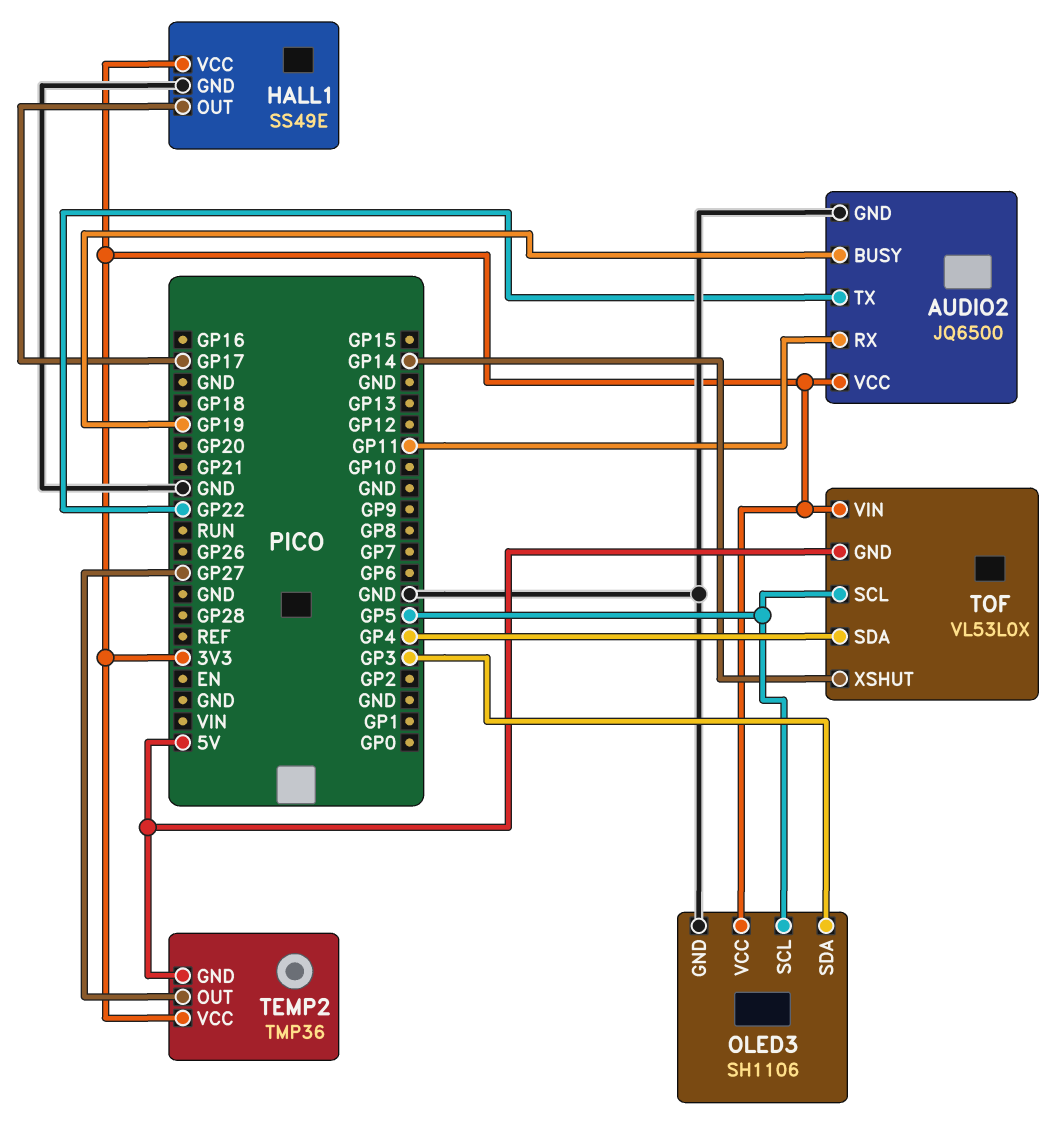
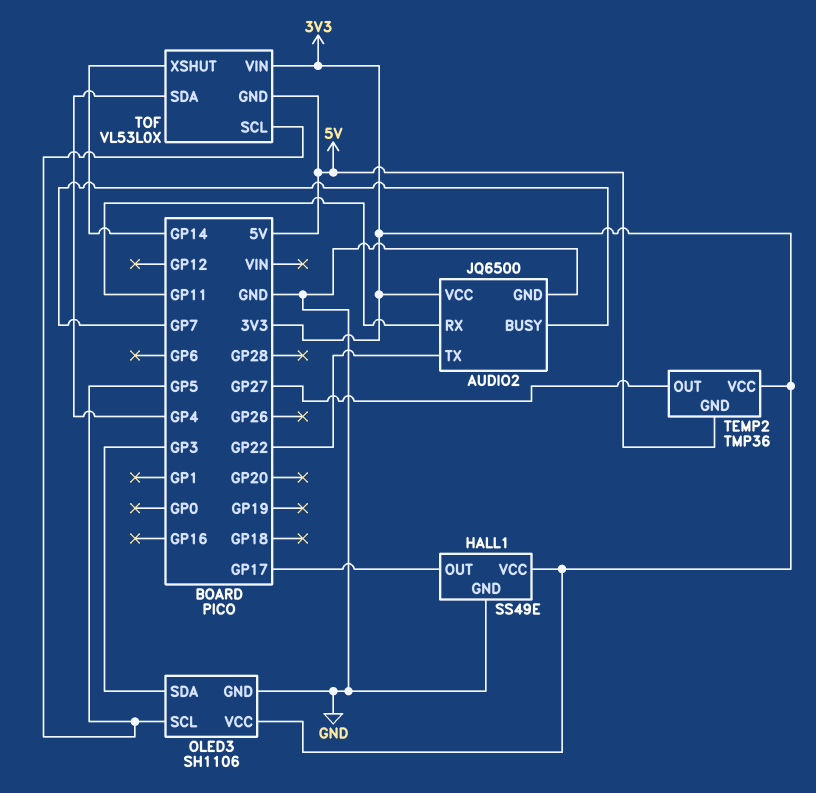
AUDIO2 pin BUSY: GP19 -> GP7

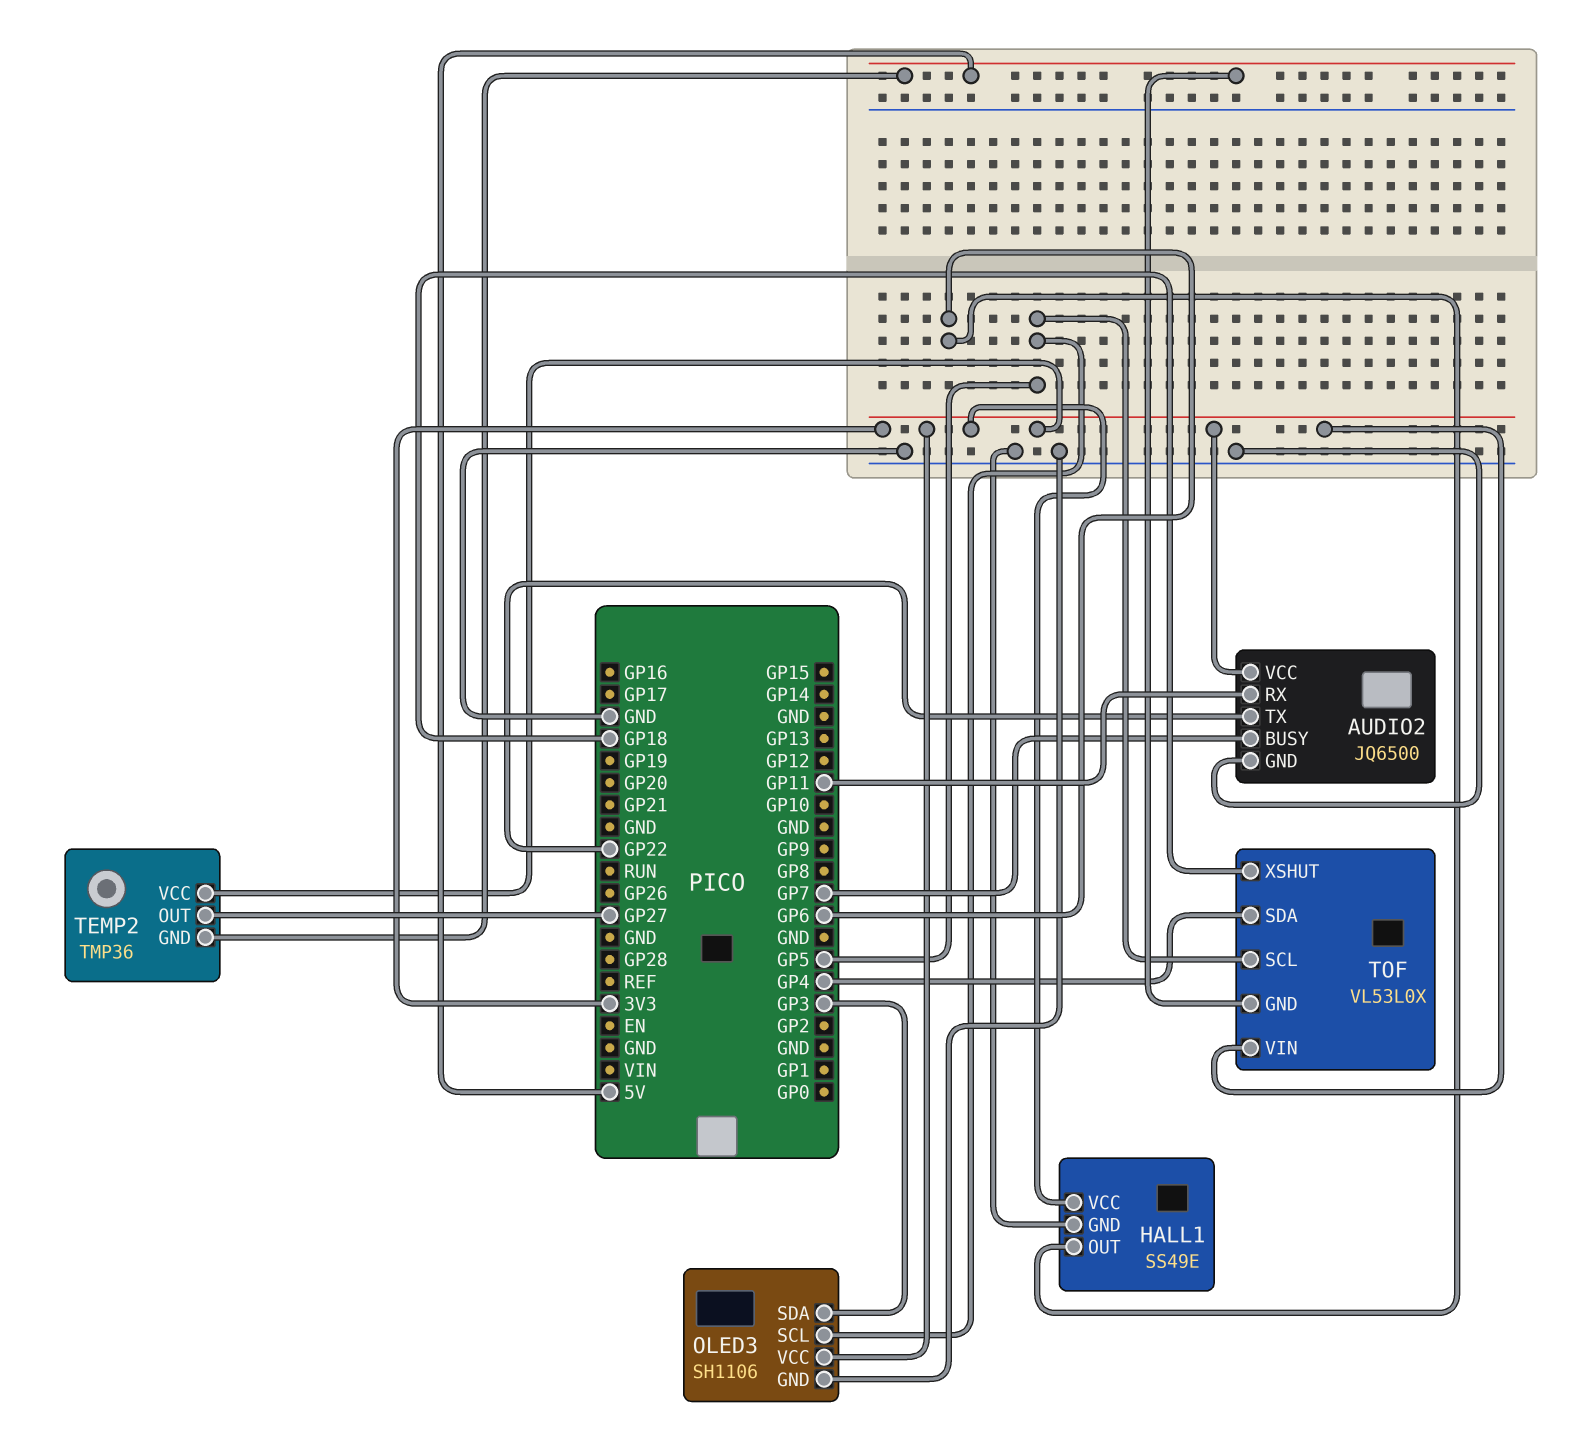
HALL1 pin OUT: GP17 -> GP6
TOF pin XSHUT: GP14 -> GP18

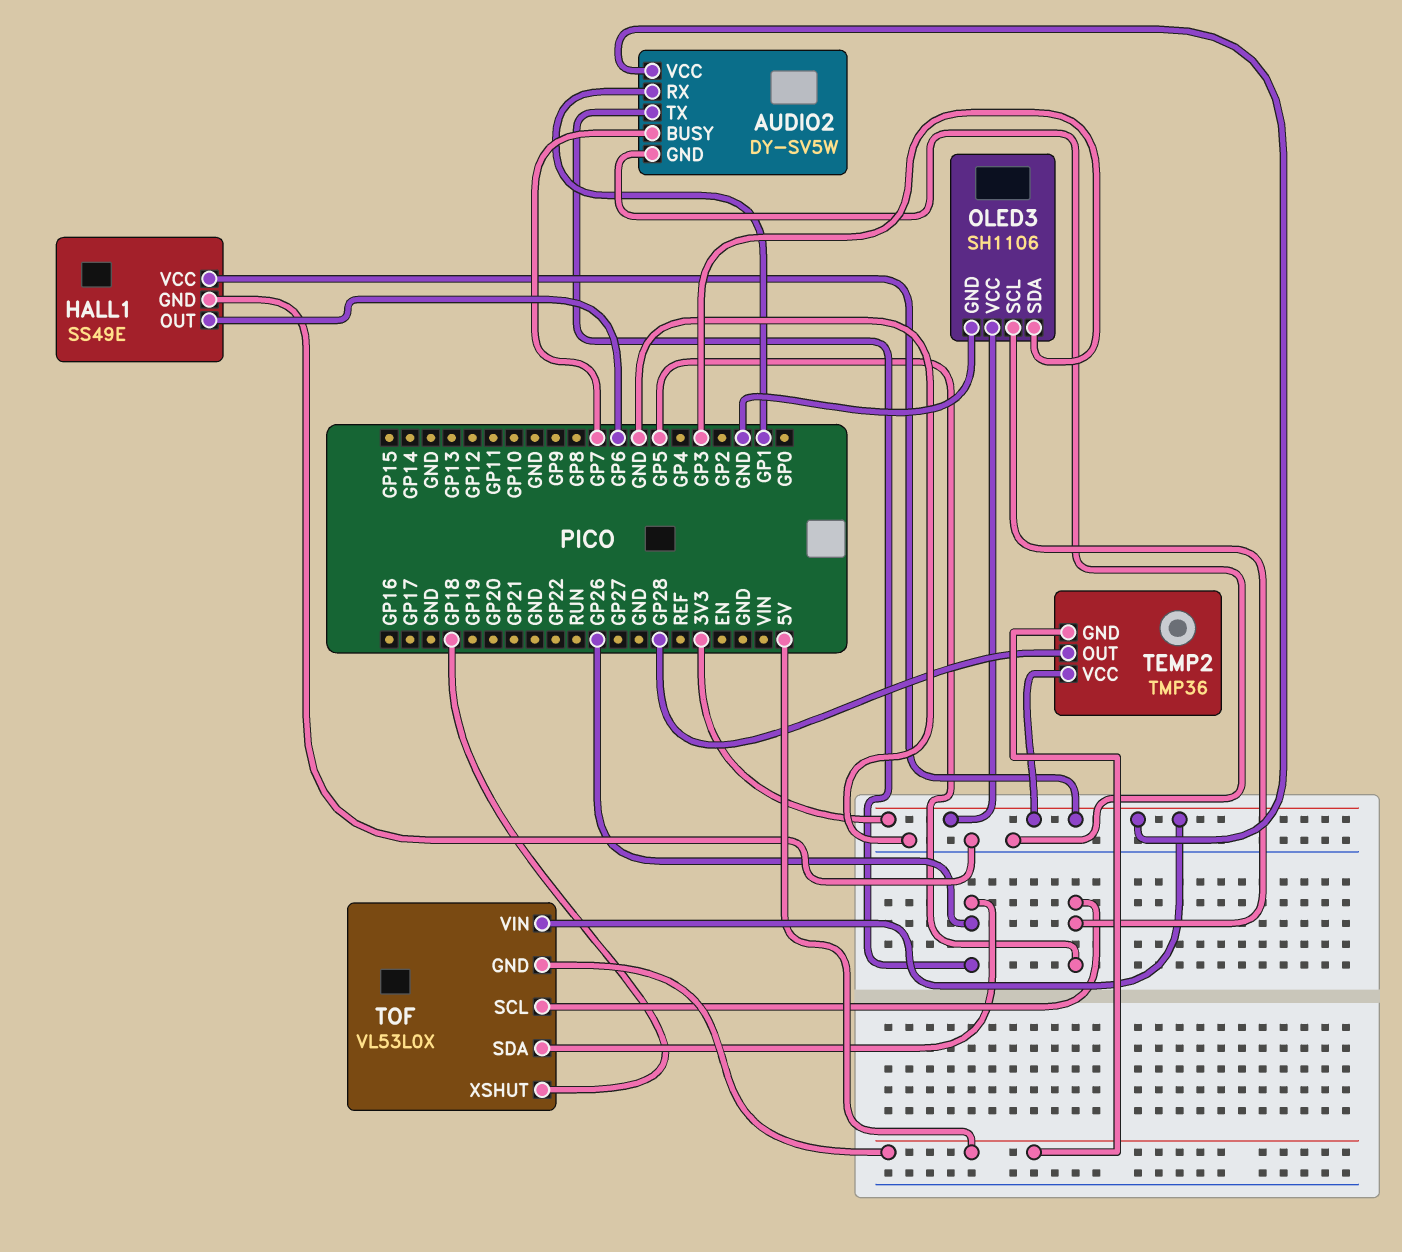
AUDIO2: JQ6500 -> DY-SV5W
AUDIO2 pin RX: GP11 -> GP1
AUDIO2 pin TX: GP22 -> GP26
TEMP2 pin OUT: GP27 -> GP28
TOF pin SDA: GP4 -> GP26

